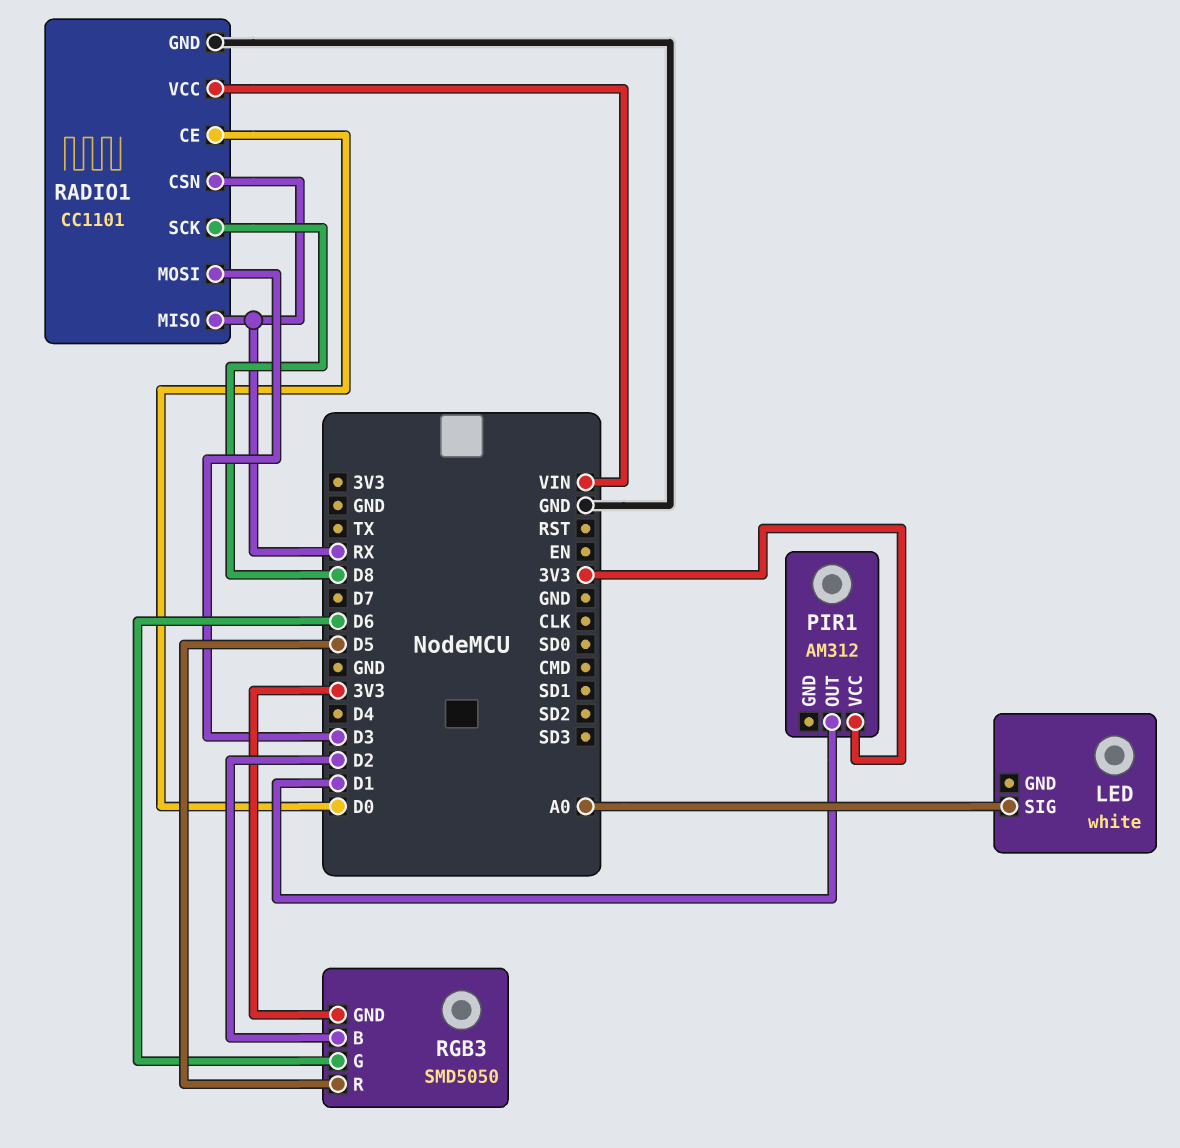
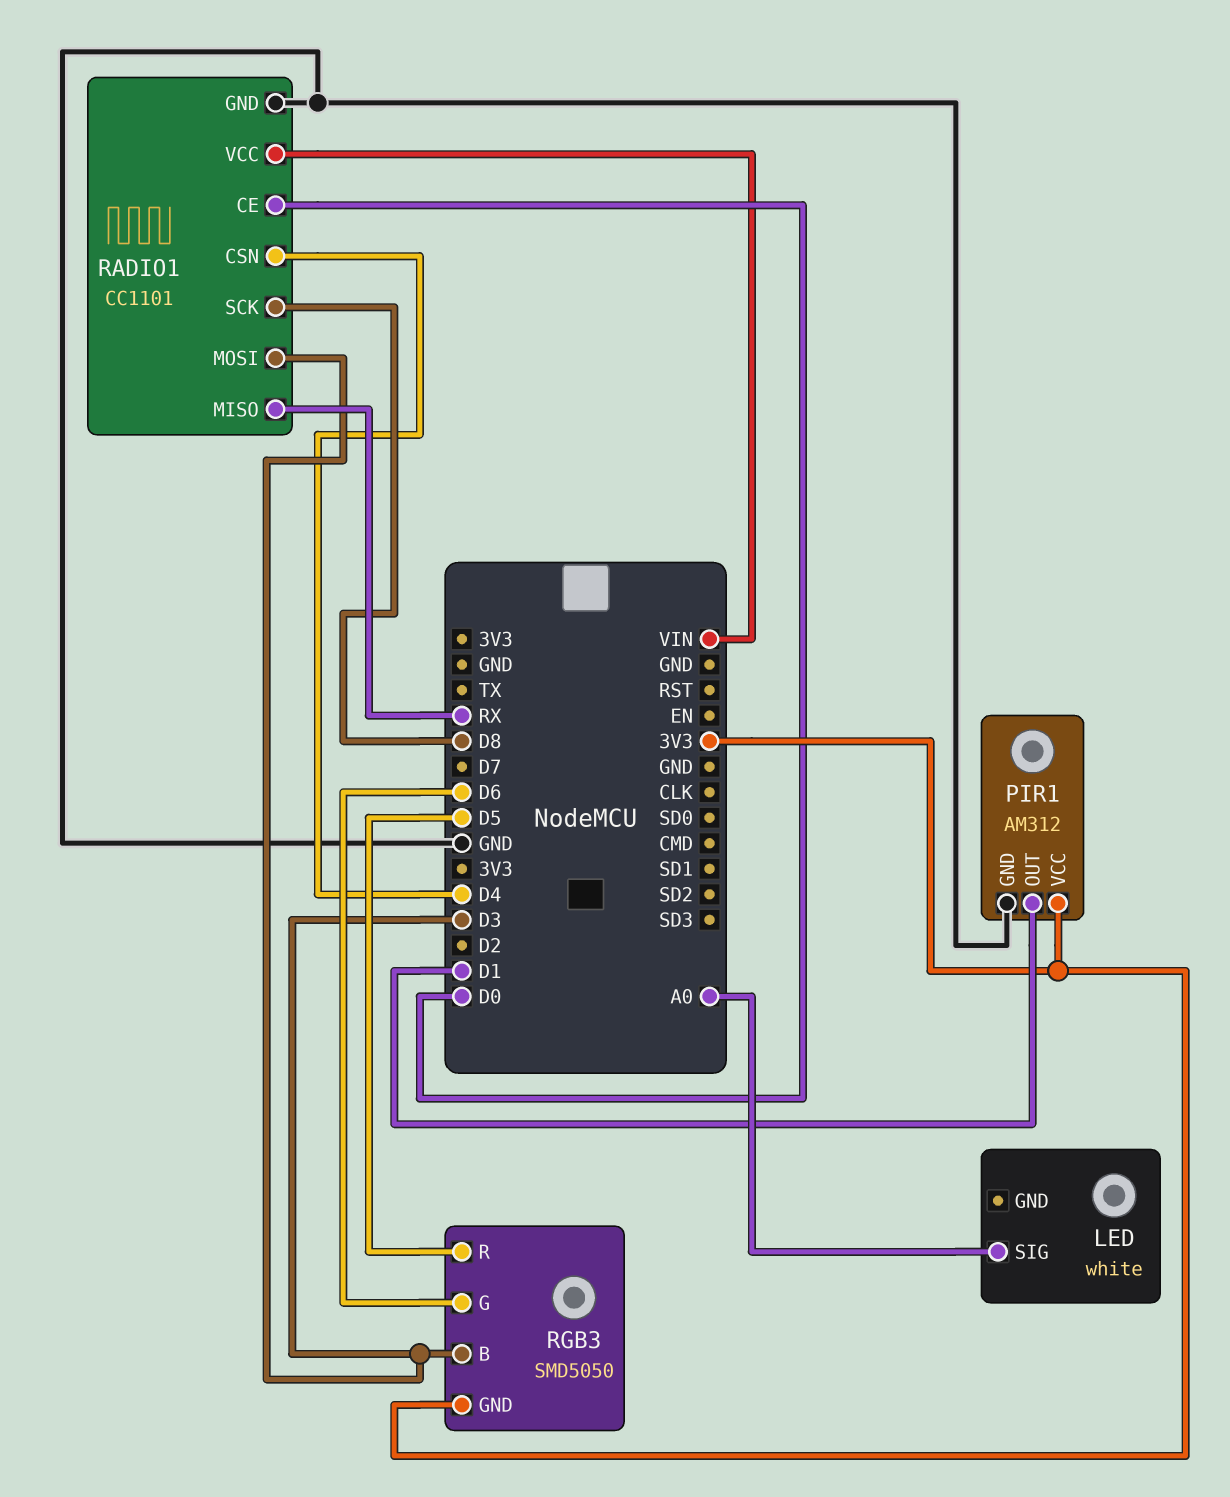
PIR1 pin GND: none -> GND
RADIO1 pin CSN: RX -> D4
RGB3 pin B: D2 -> D3

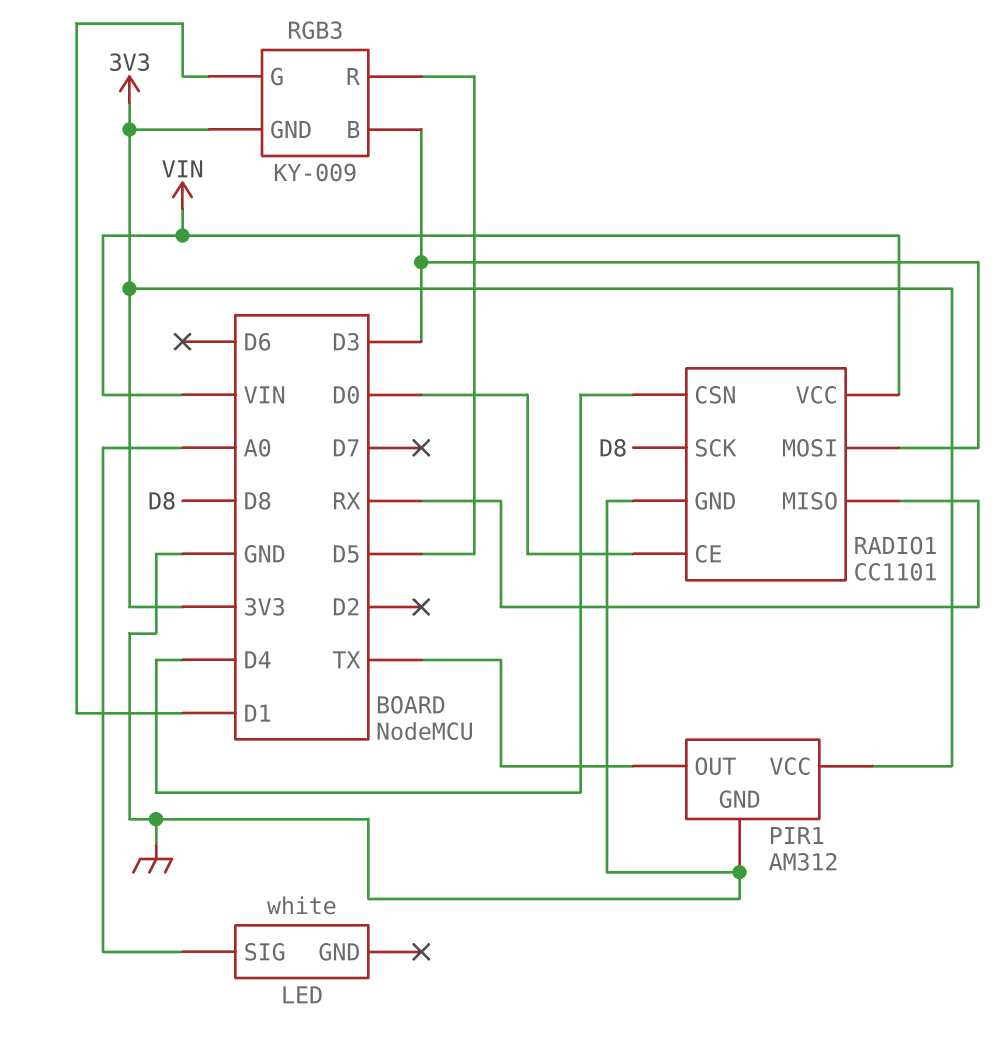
PIR1 pin OUT: D1 -> TX
RGB3: SMD5050 -> KY-009
RGB3 pin G: D6 -> D1

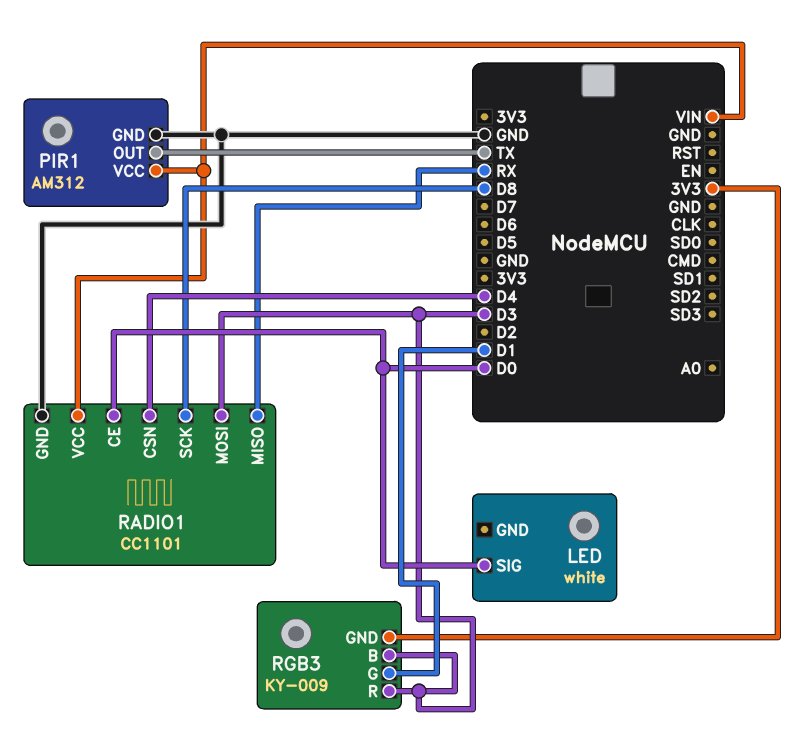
LED pin SIG: A0 -> D0
PIR1 pin VCC: 3V3 -> VIN
RGB3 pin R: D5 -> D3

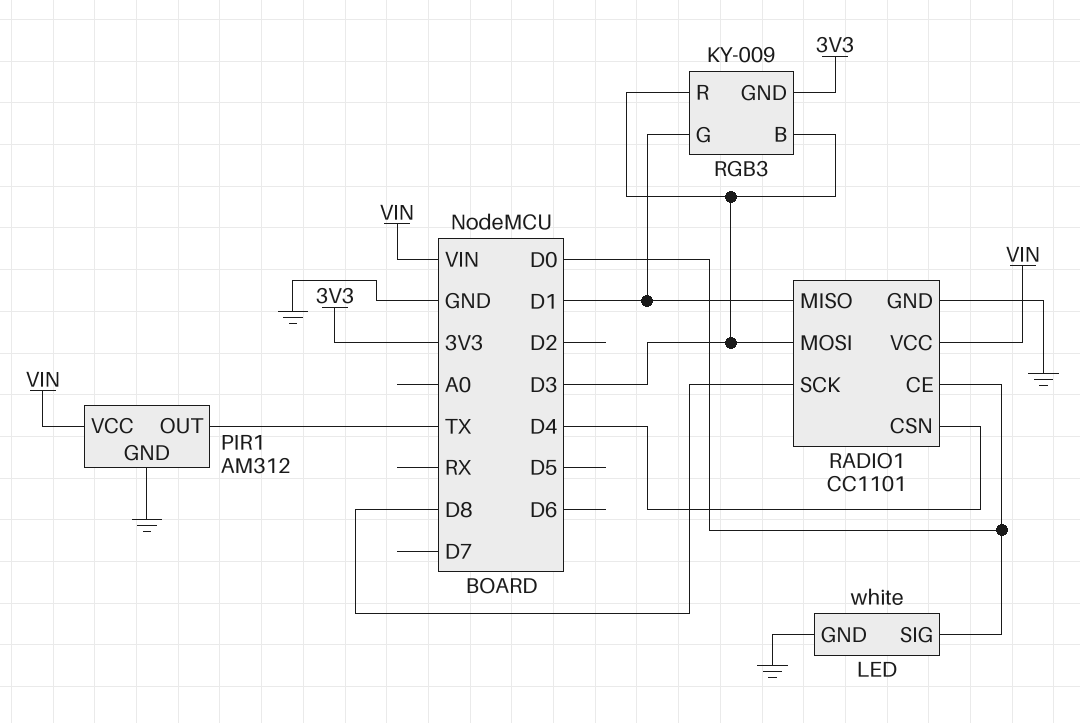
LED pin GND: none -> GND
RADIO1 pin MISO: RX -> D1

